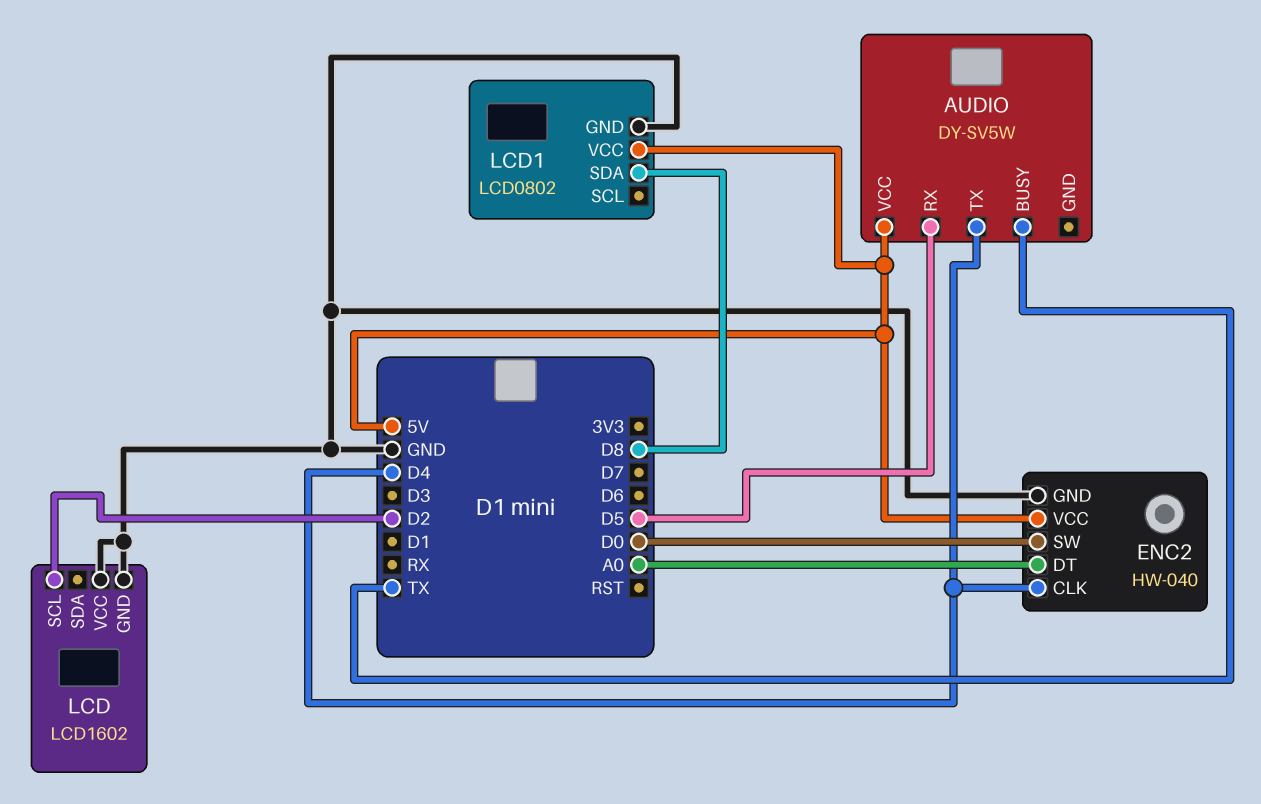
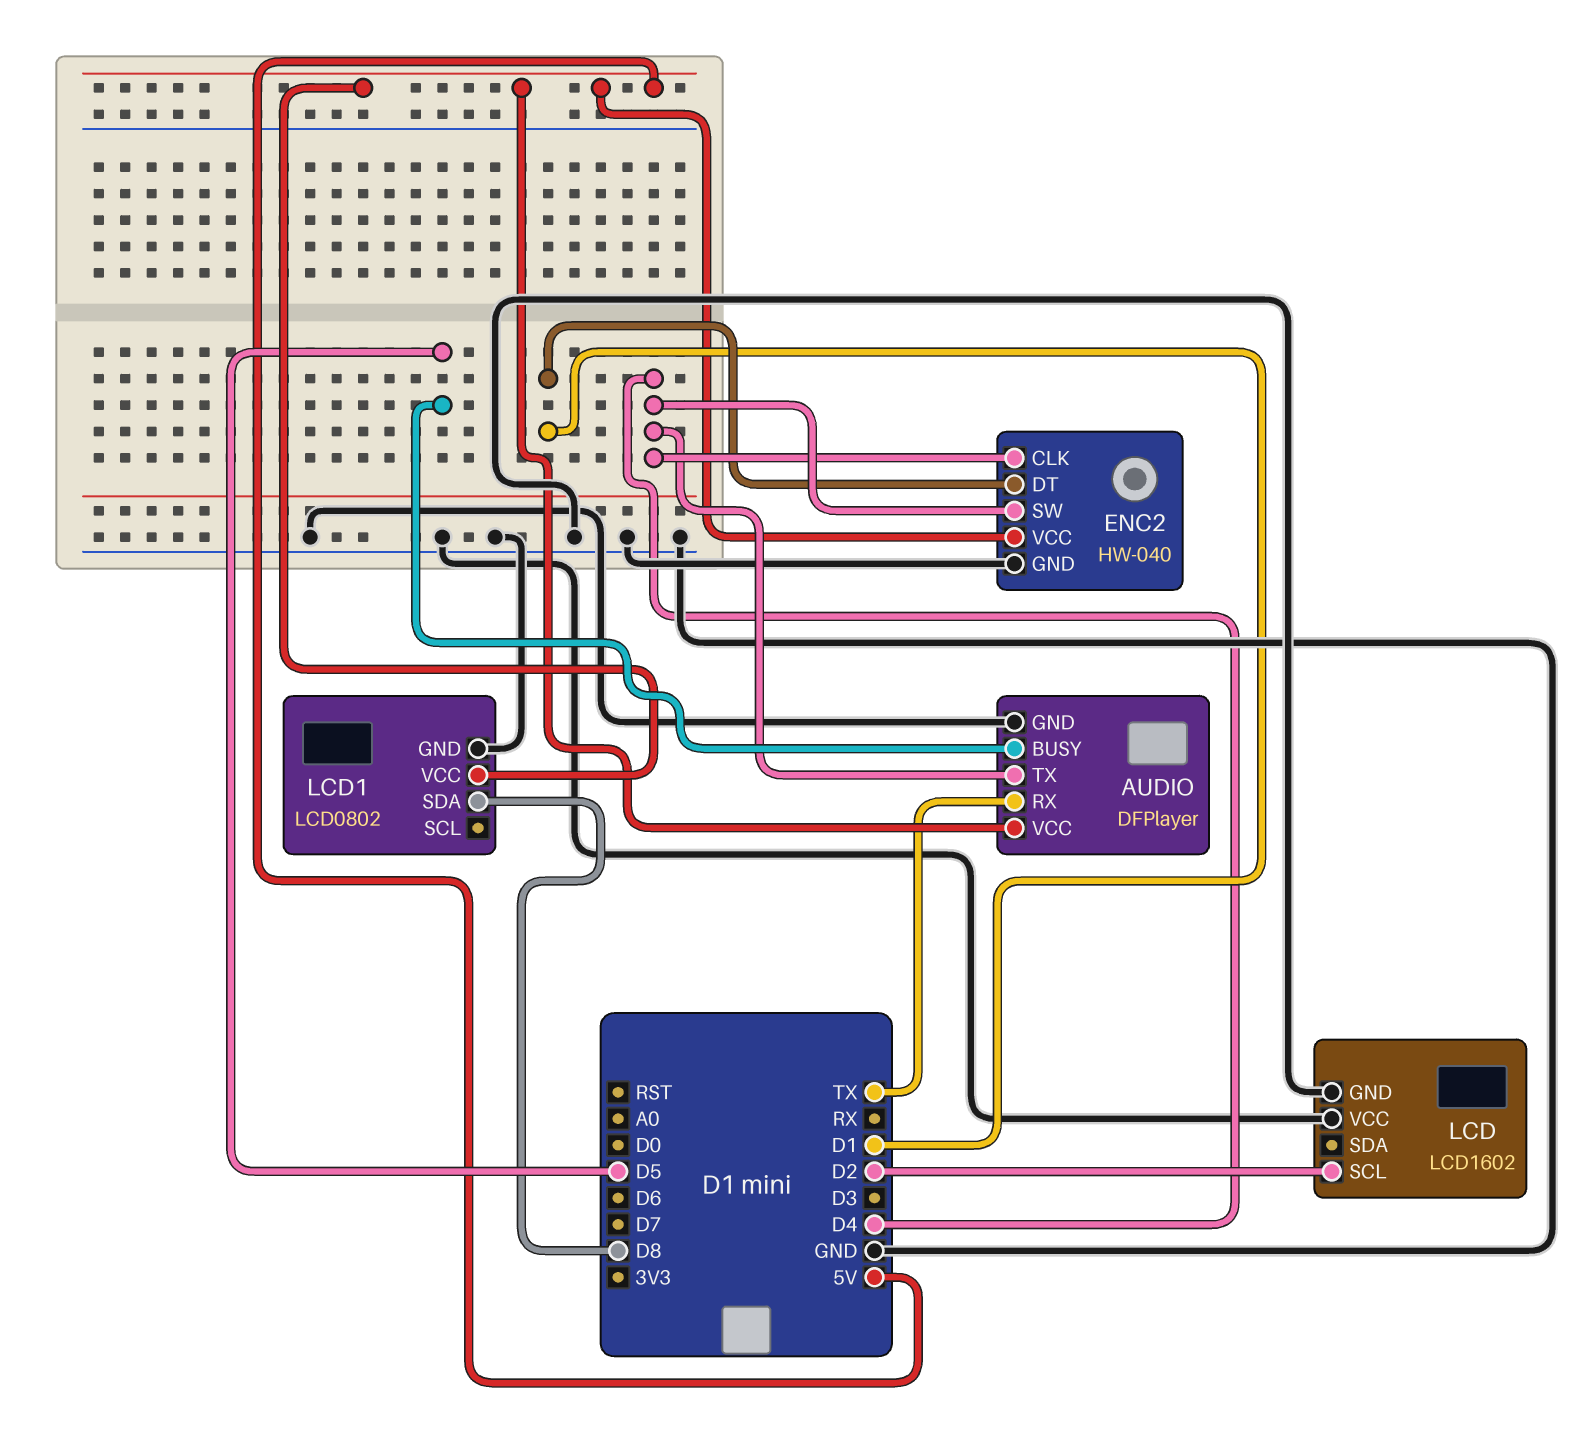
AUDIO: DY-SV5W -> DFPlayer
AUDIO pin BUSY: TX -> D5
AUDIO pin GND: none -> GND
AUDIO pin RX: D5 -> TX
ENC2 pin DT: A0 -> D1
ENC2 pin SW: D0 -> D4

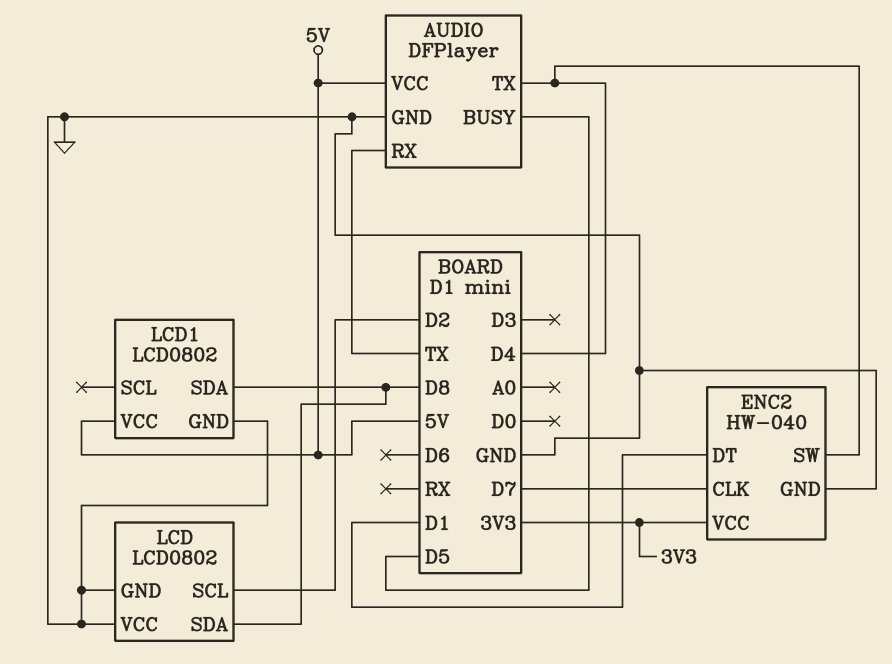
ENC2 pin CLK: D4 -> D7
ENC2 pin VCC: 5V -> 3V3
LCD: LCD1602 -> LCD0802
LCD pin SDA: none -> D8

